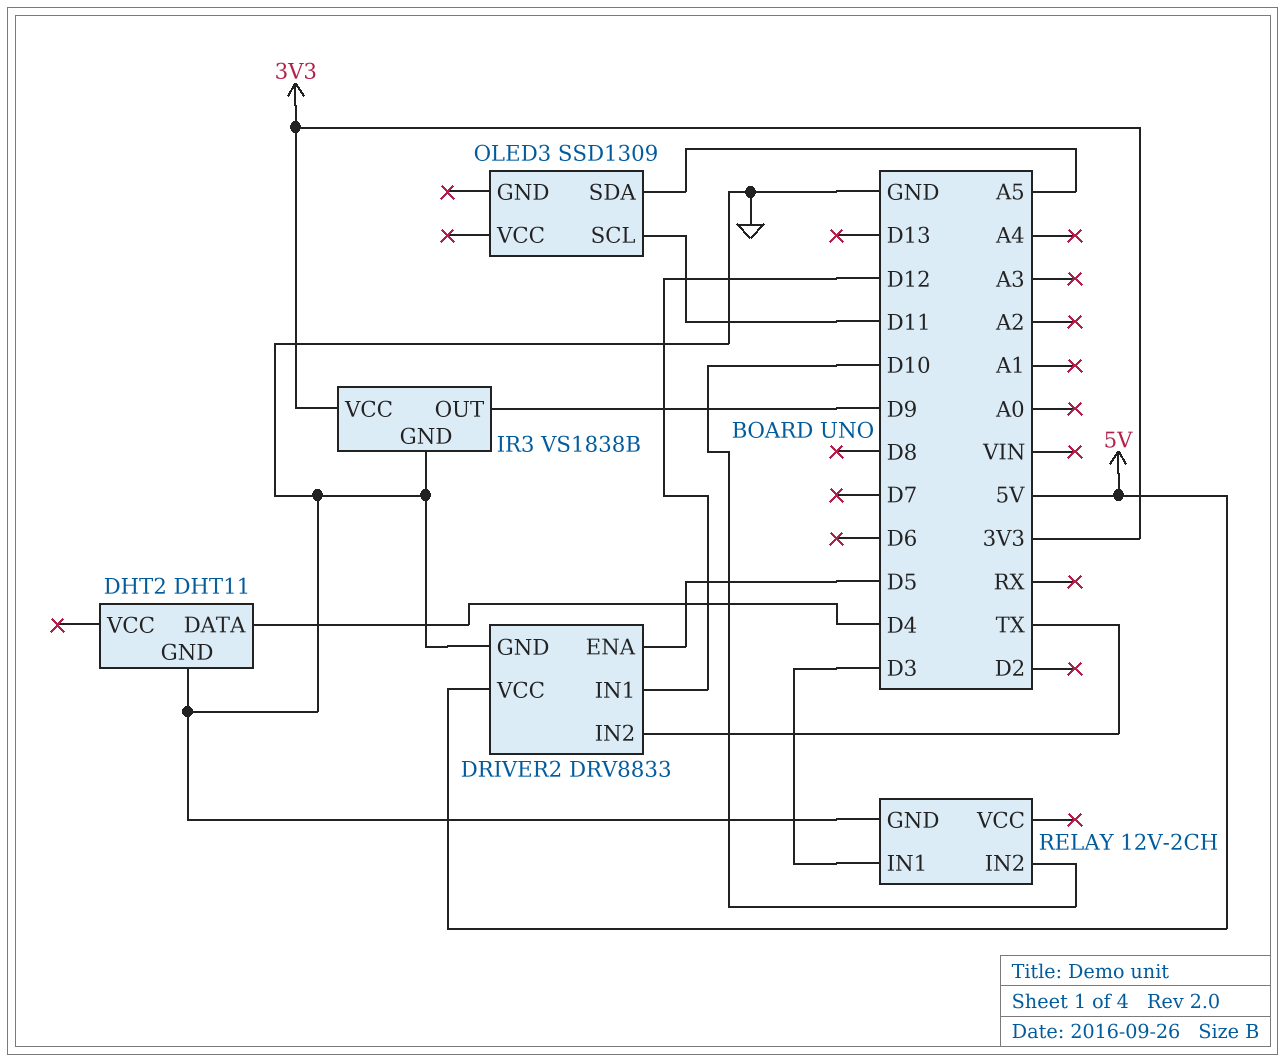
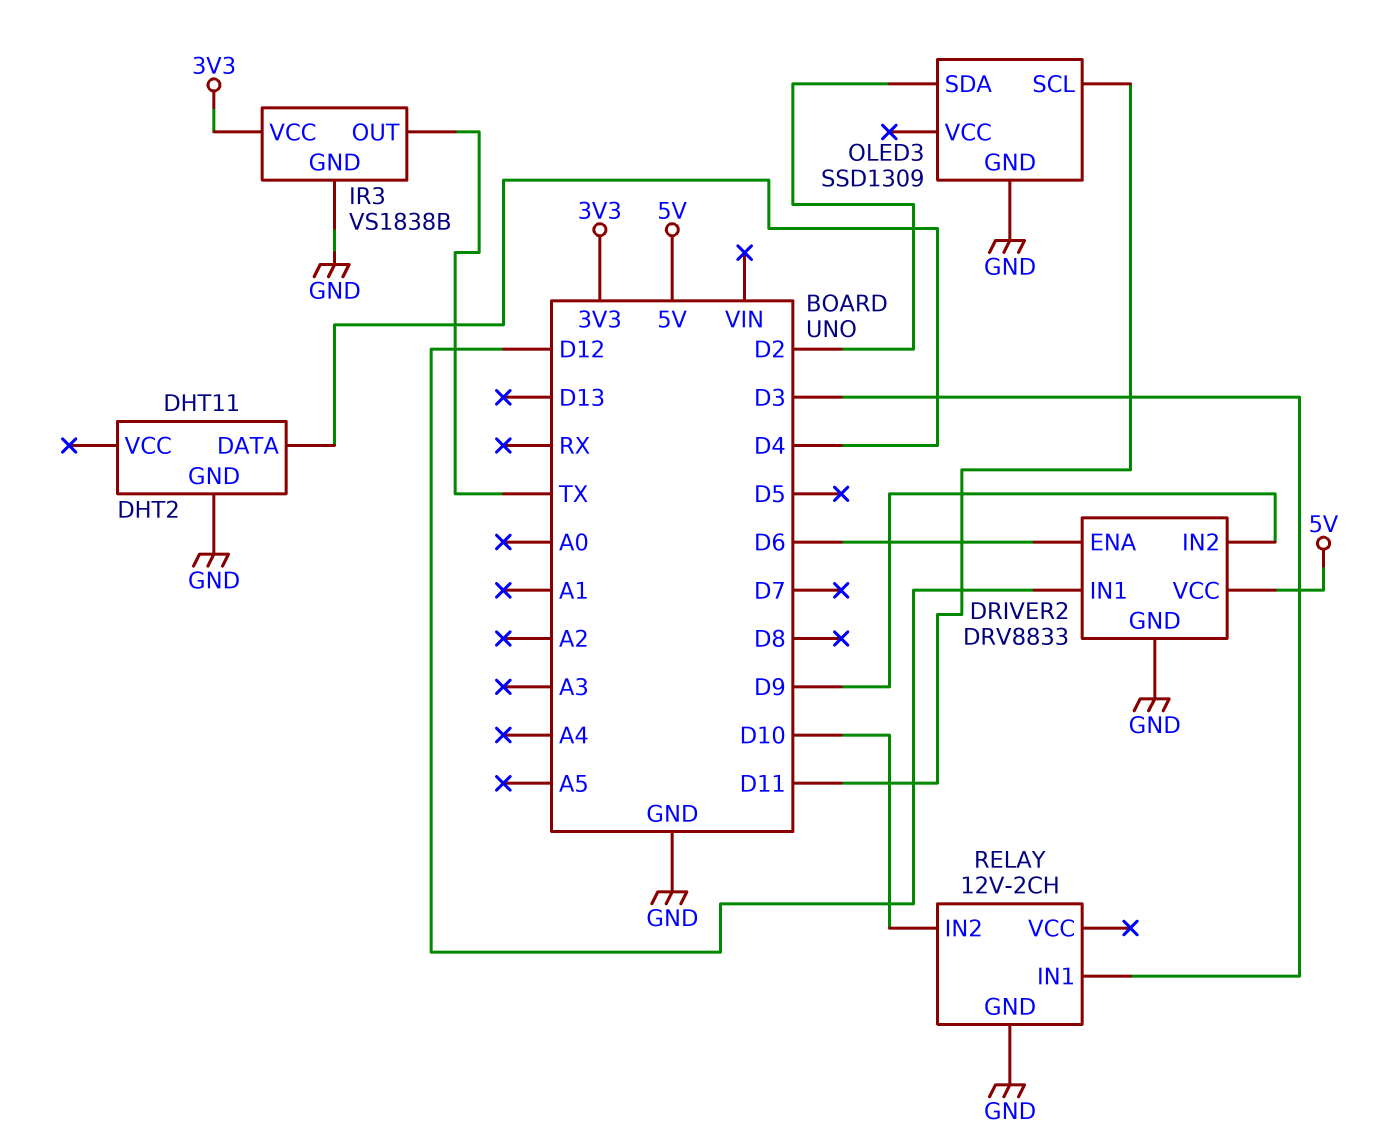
DRIVER2 pin ENA: D5 -> D6
DRIVER2 pin IN2: TX -> D9
IR3 pin OUT: D9 -> TX
OLED3 pin GND: none -> GND
OLED3 pin SDA: A5 -> D2

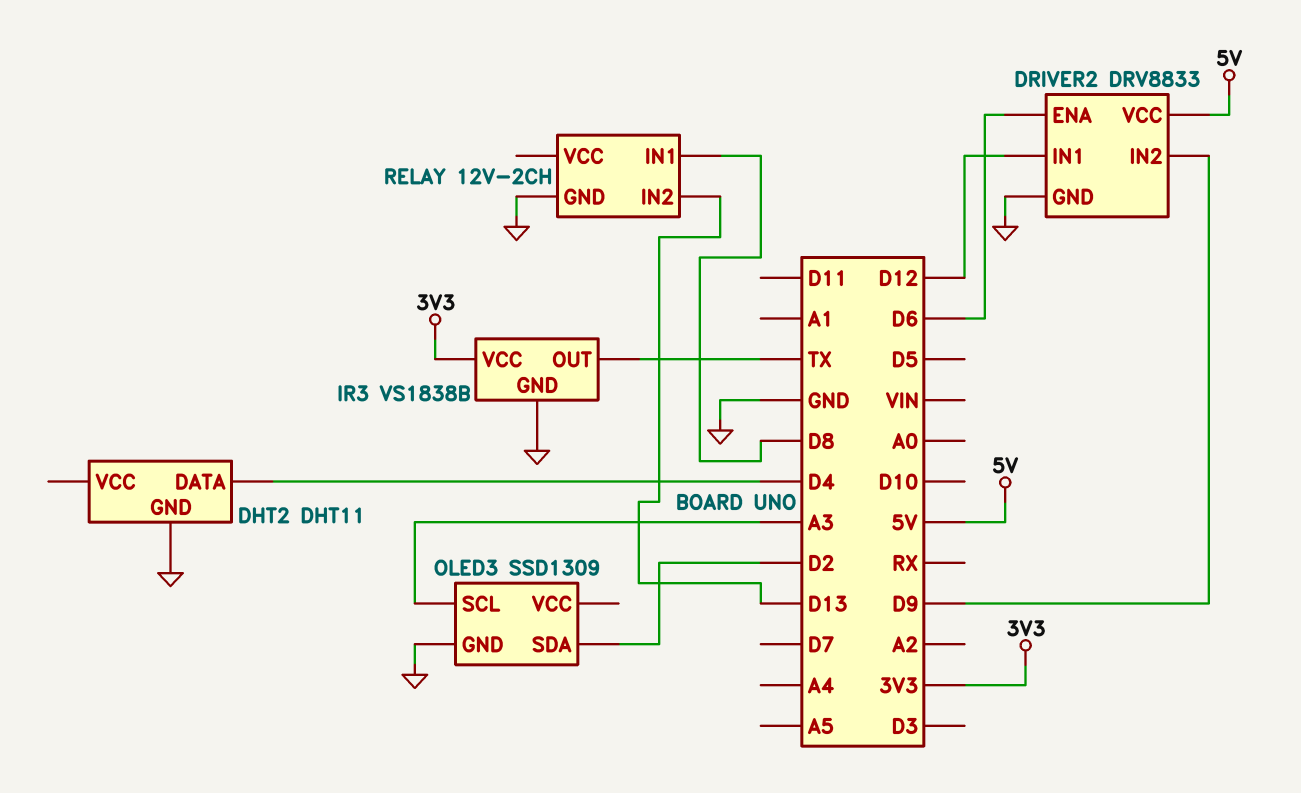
OLED3 pin SCL: D11 -> A3
RELAY pin IN1: D3 -> D8
RELAY pin IN2: D10 -> D13

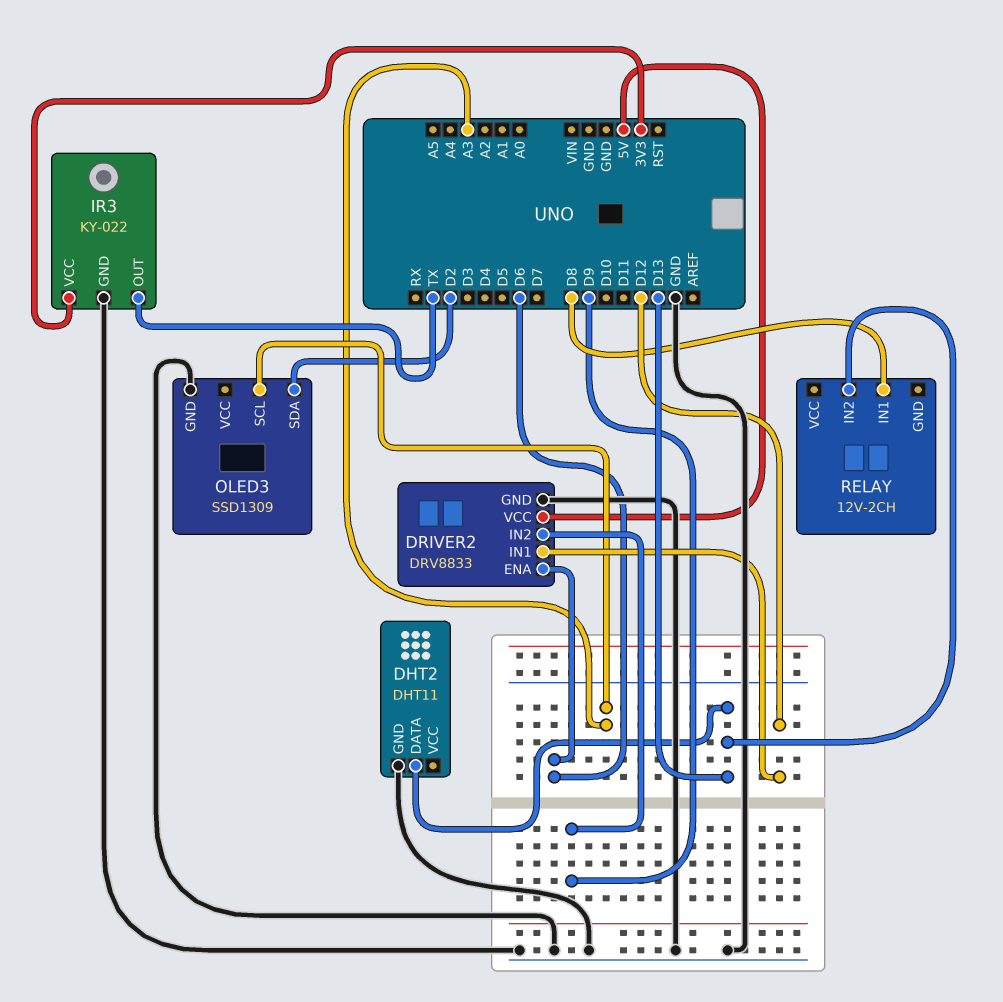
DHT2 pin DATA: D4 -> D13
IR3: VS1838B -> KY-022
RELAY pin GND: GND -> none

